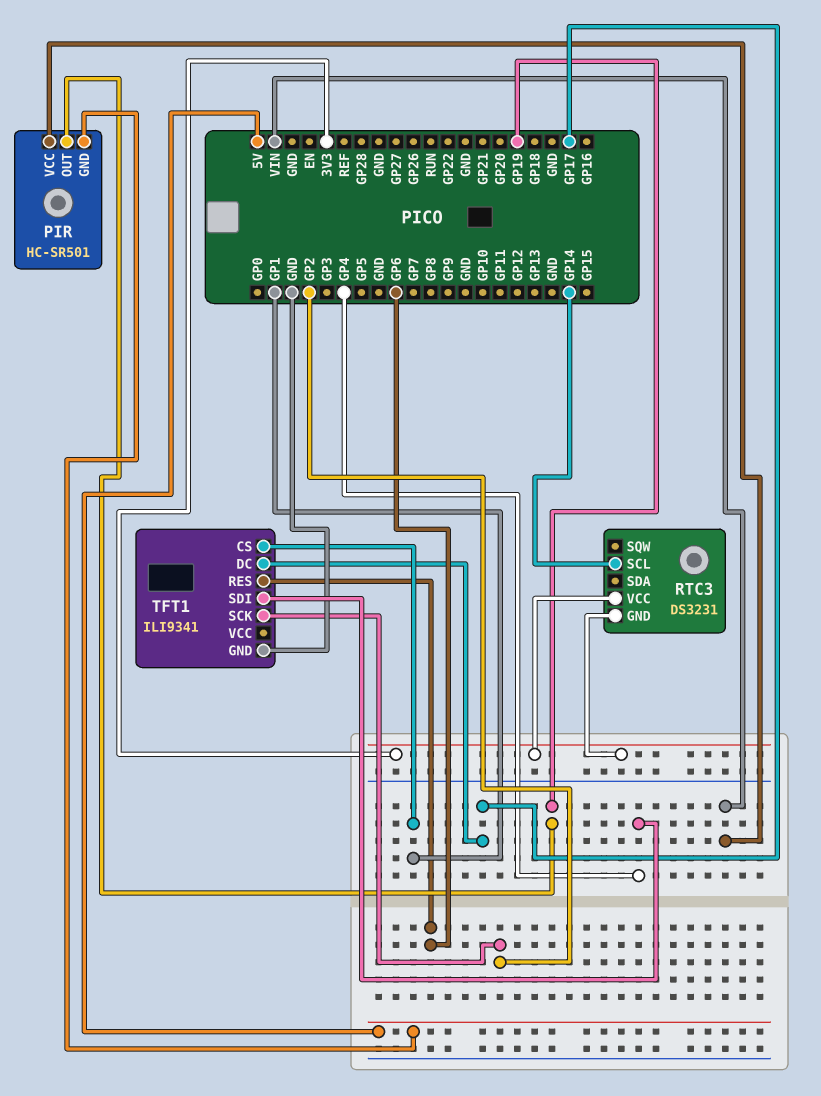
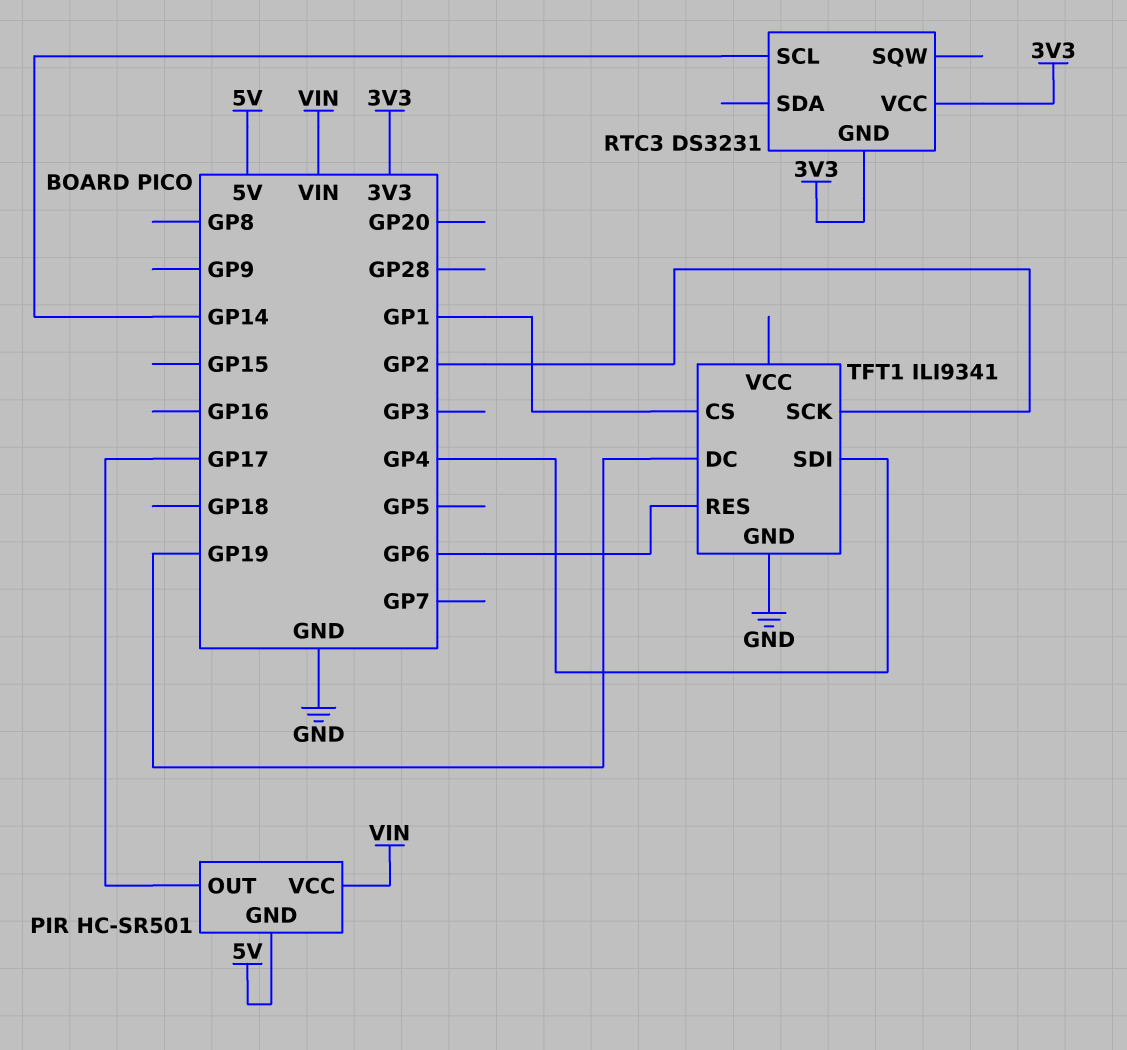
PIR pin OUT: GP19 -> GP17
TFT1 pin DC: GP17 -> GP19

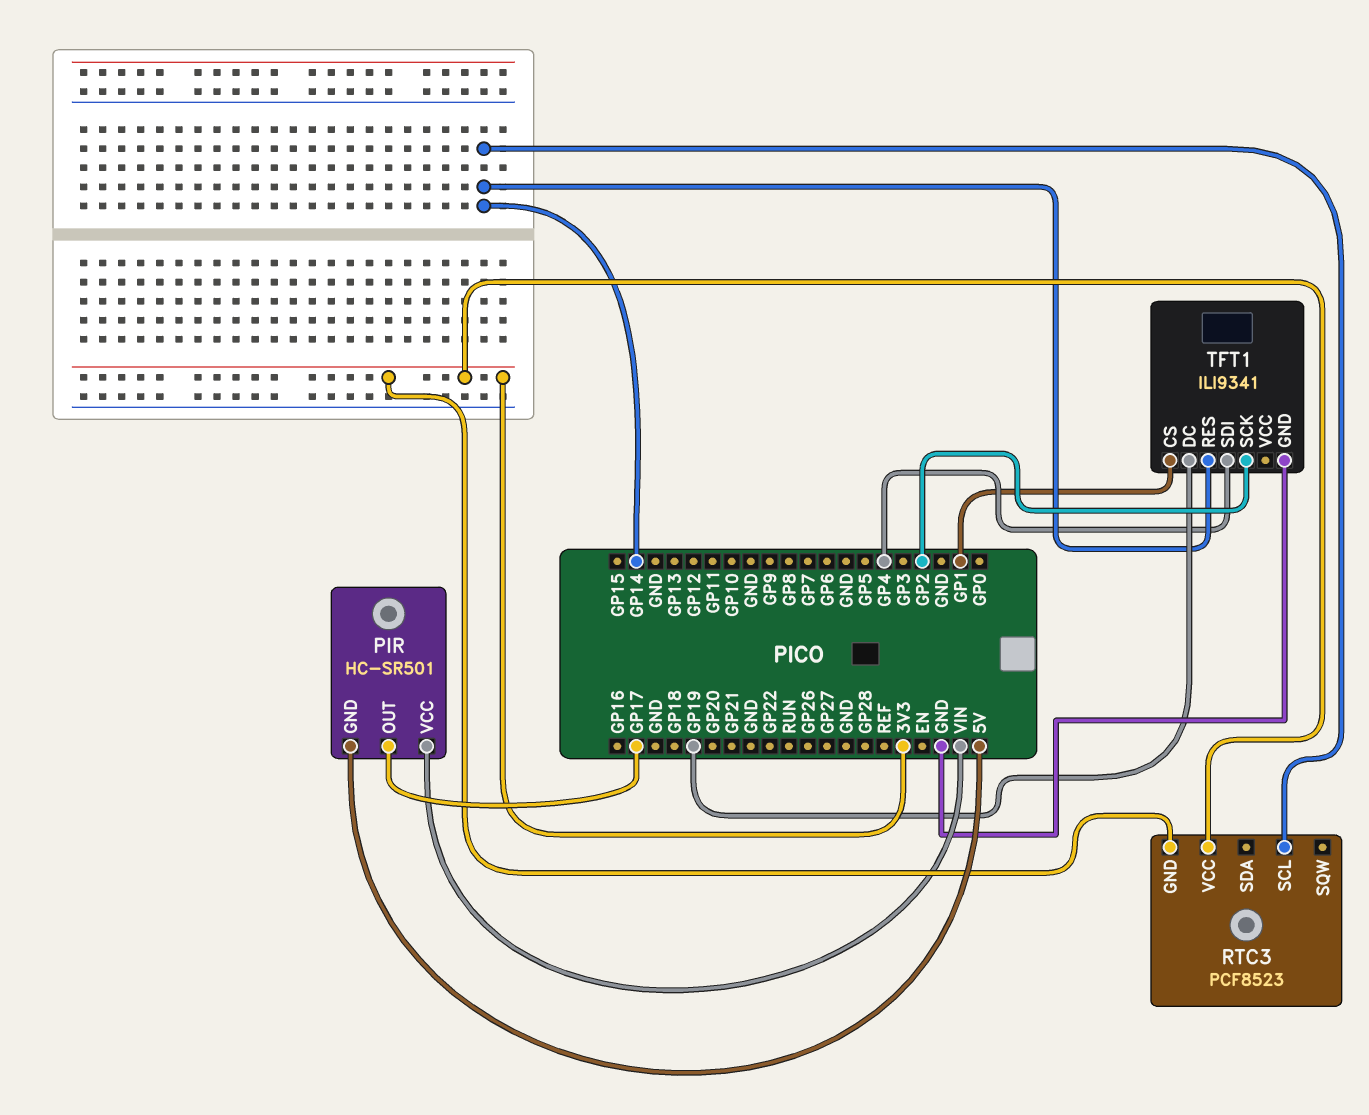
RTC3: DS3231 -> PCF8523
TFT1 pin RES: GP6 -> GP14

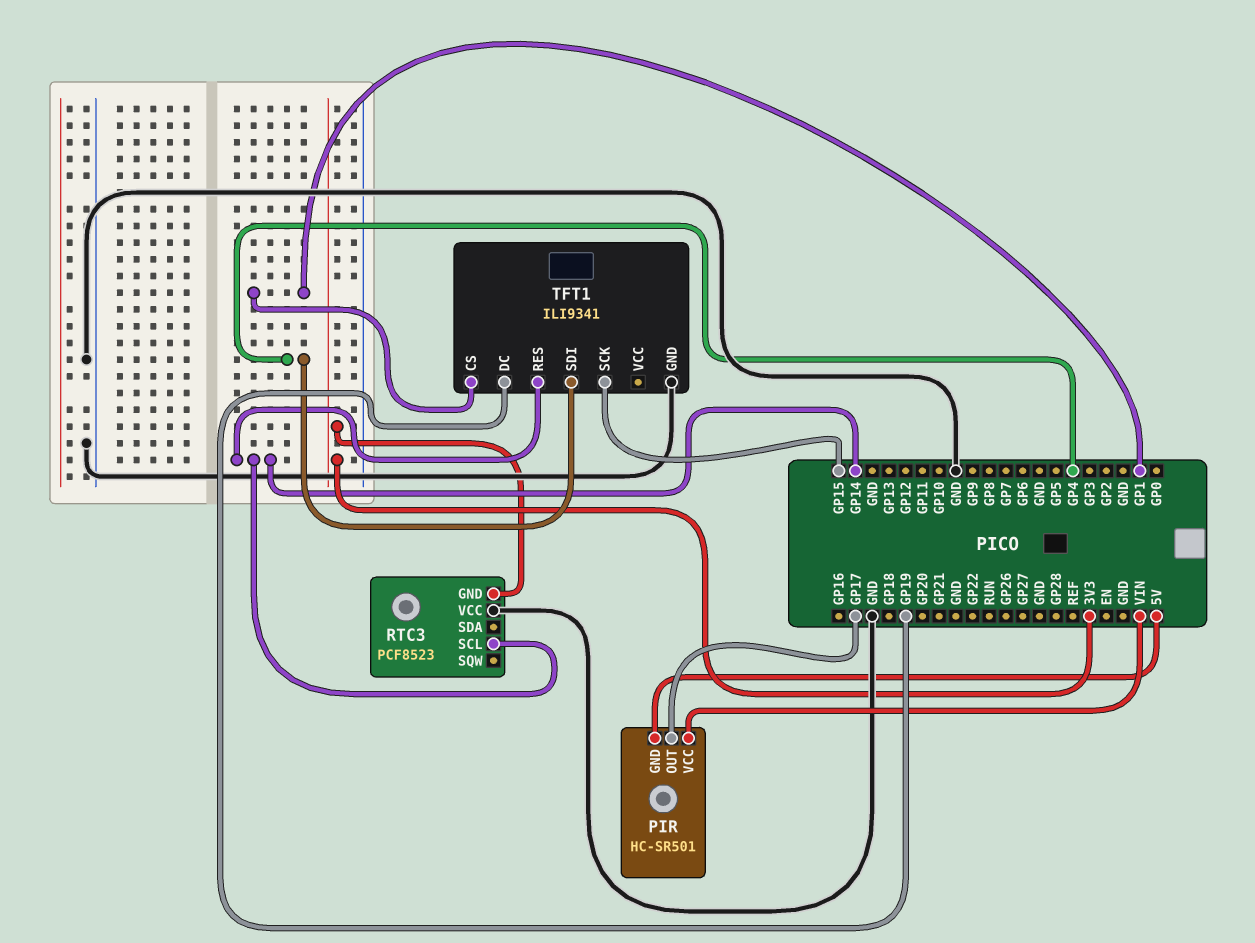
RTC3 pin VCC: 3V3 -> GND
TFT1 pin SCK: GP2 -> GP15

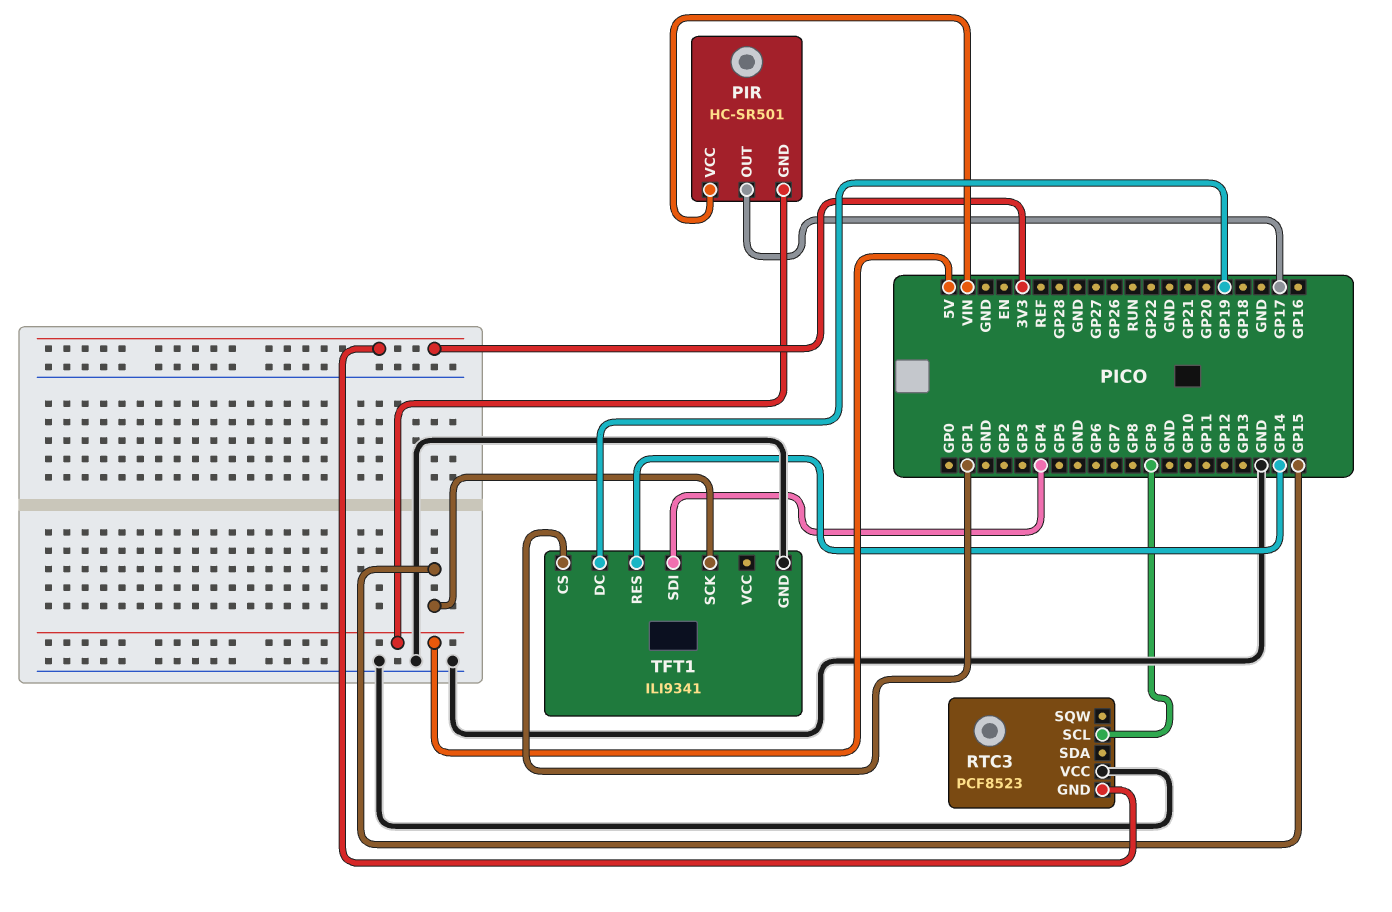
RTC3 pin SCL: GP14 -> GP9

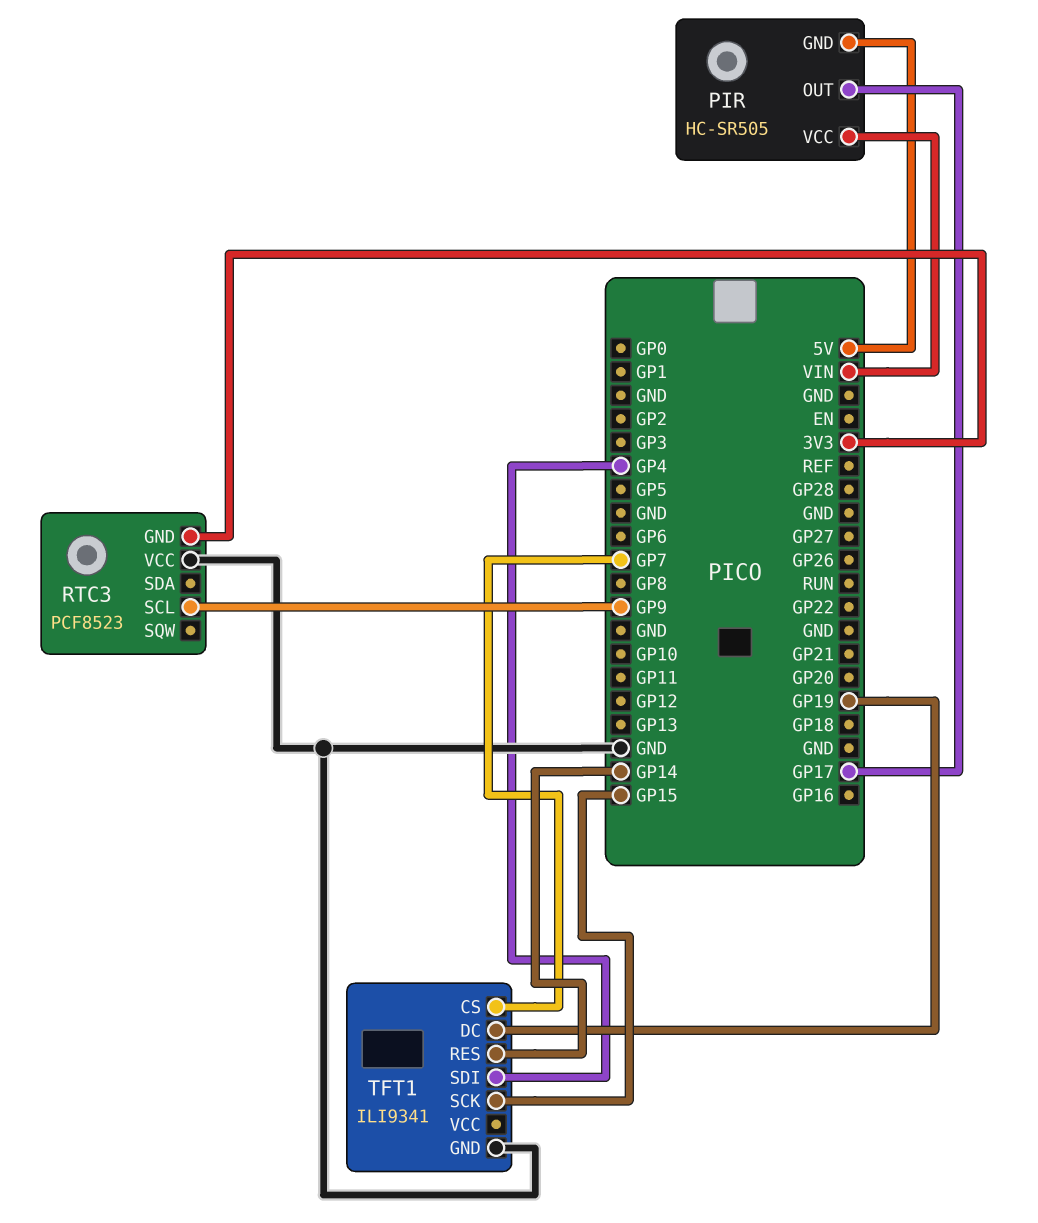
PIR: HC-SR501 -> HC-SR505
TFT1 pin CS: GP1 -> GP7

